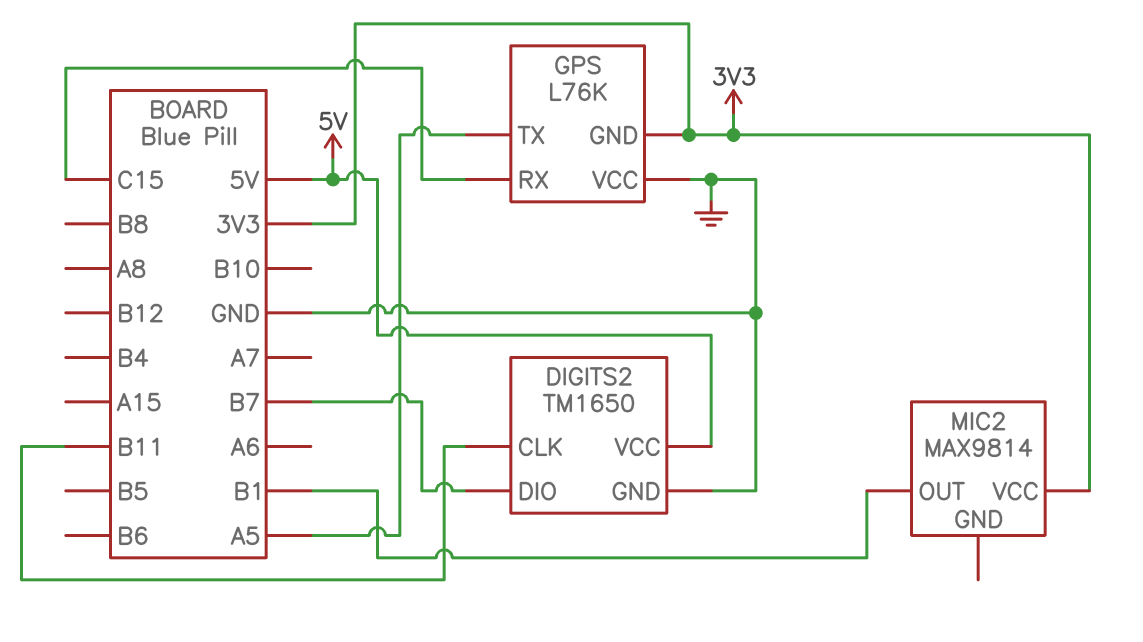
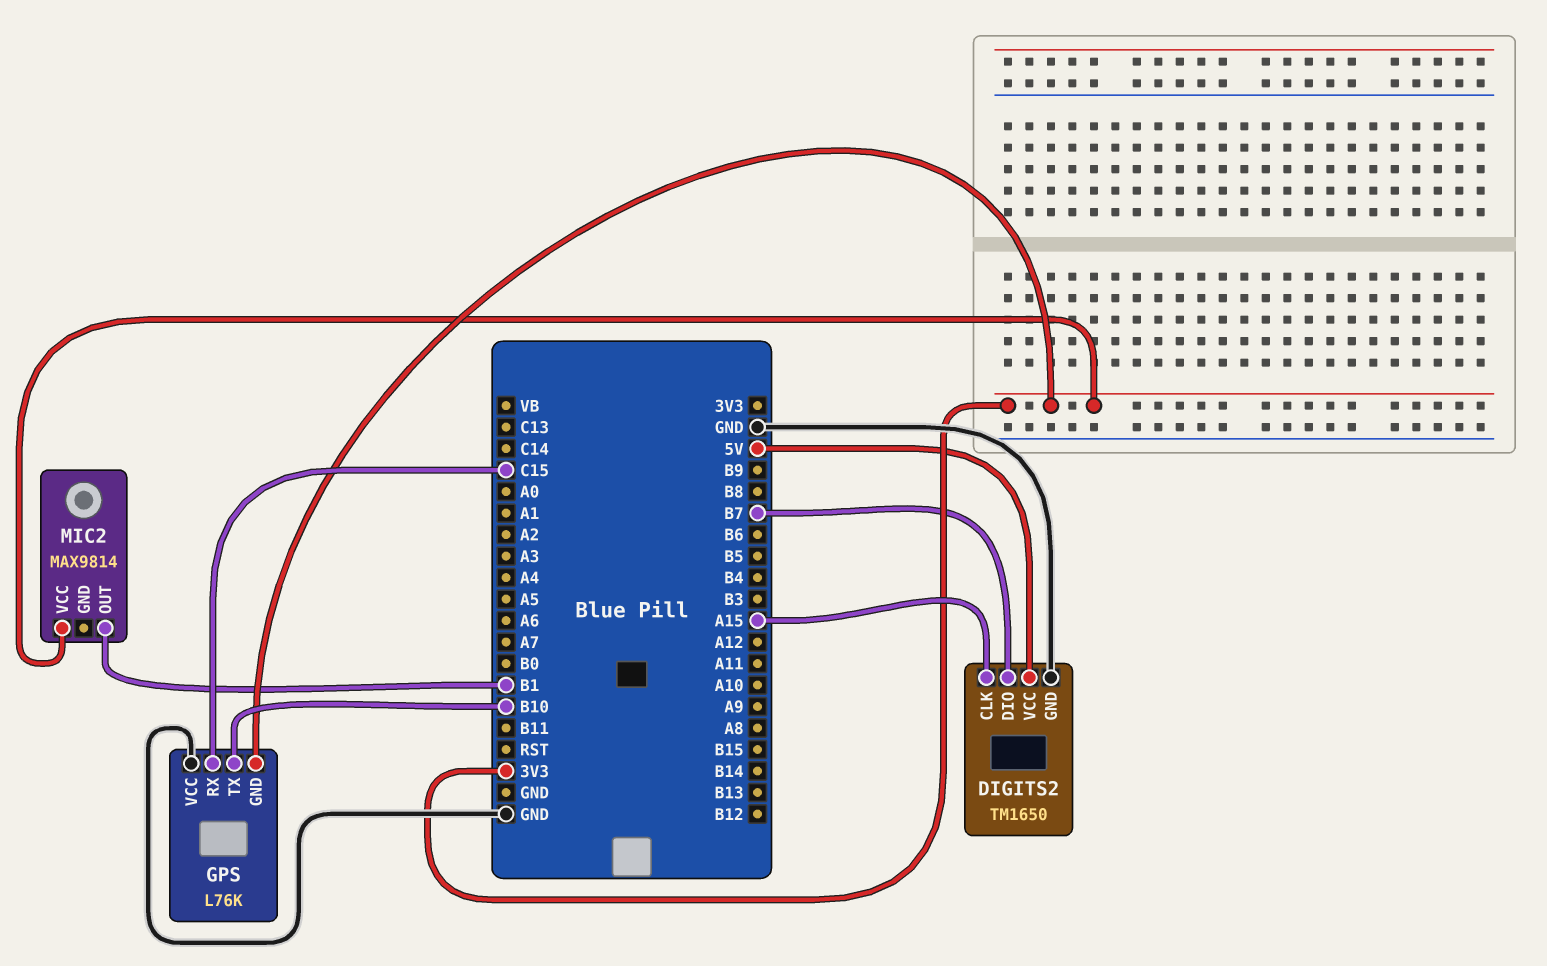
DIGITS2 pin CLK: B11 -> A15
GPS pin TX: A5 -> B10

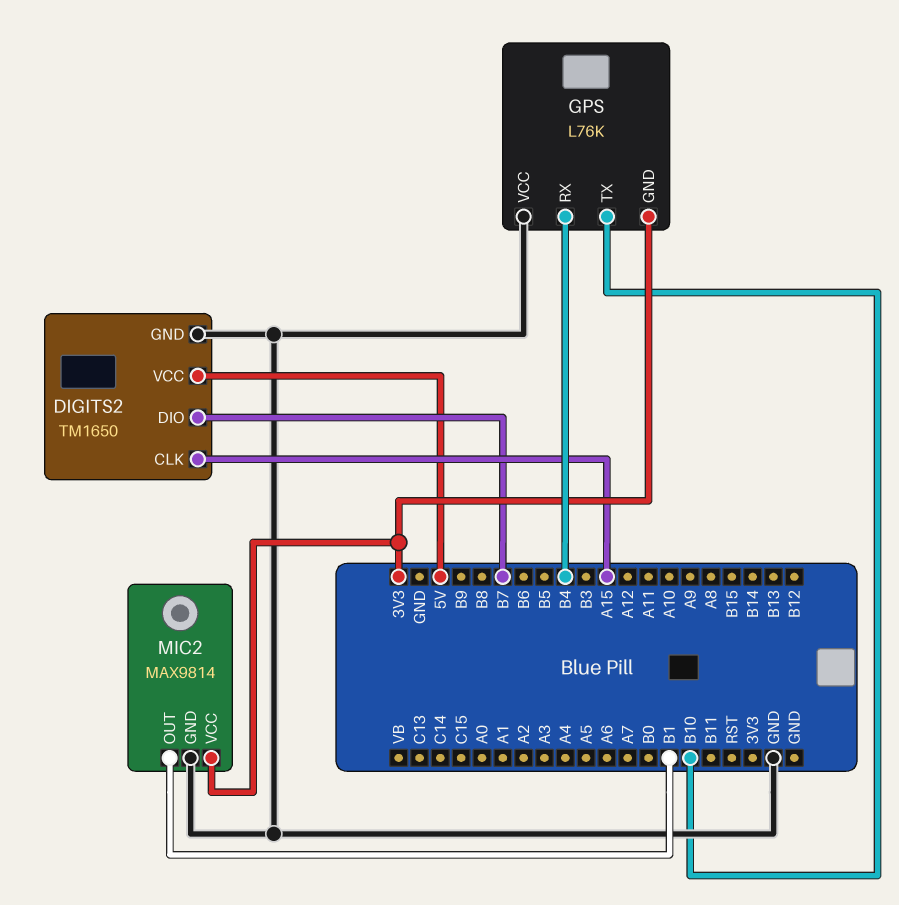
GPS pin RX: C15 -> B4
MIC2 pin GND: none -> GND

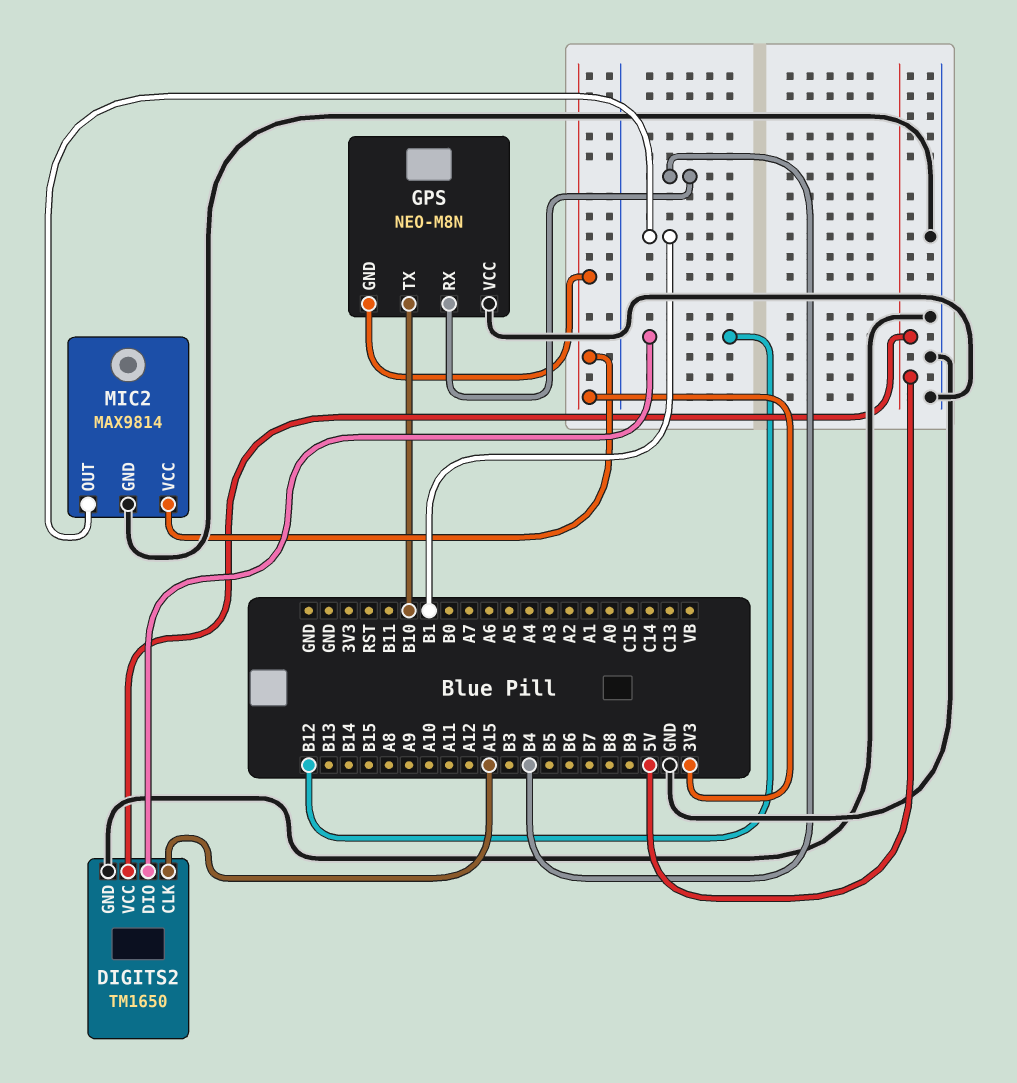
DIGITS2 pin DIO: B7 -> B12
GPS: L76K -> NEO-M8N

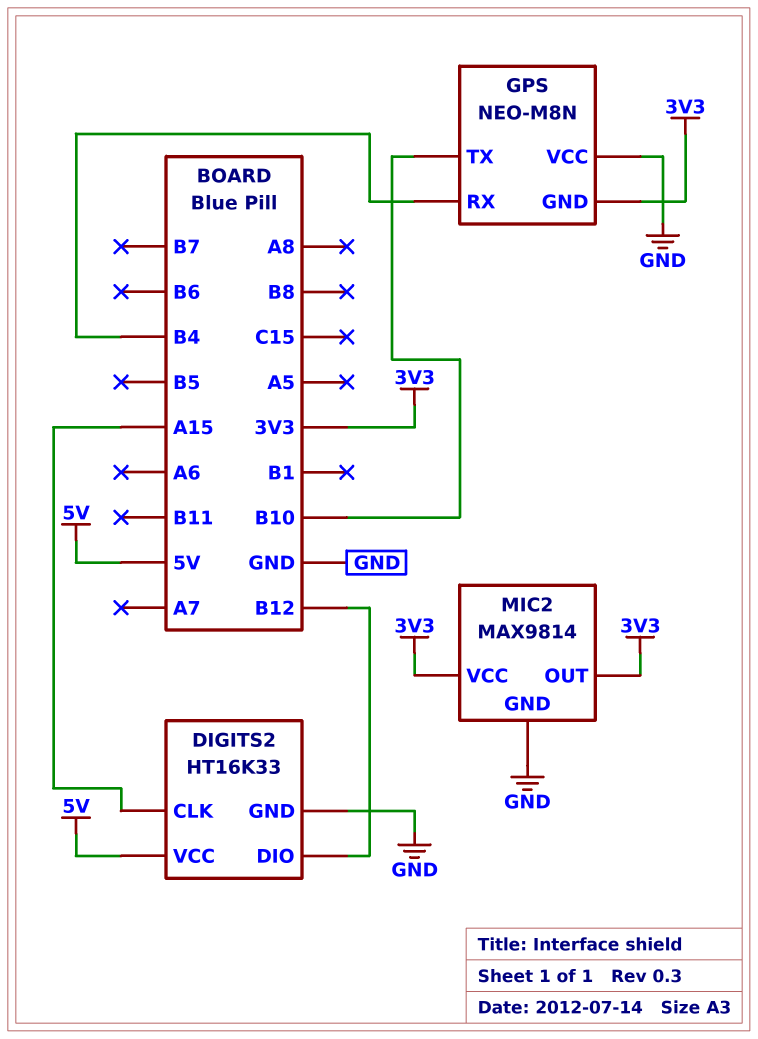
DIGITS2: TM1650 -> HT16K33
MIC2 pin OUT: B1 -> 3V3

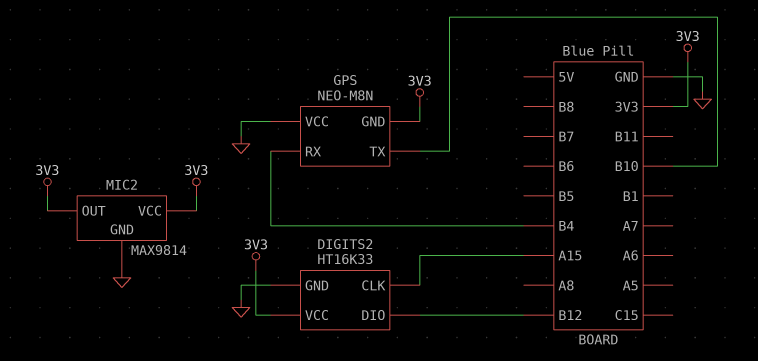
DIGITS2 pin VCC: 5V -> 3V3

